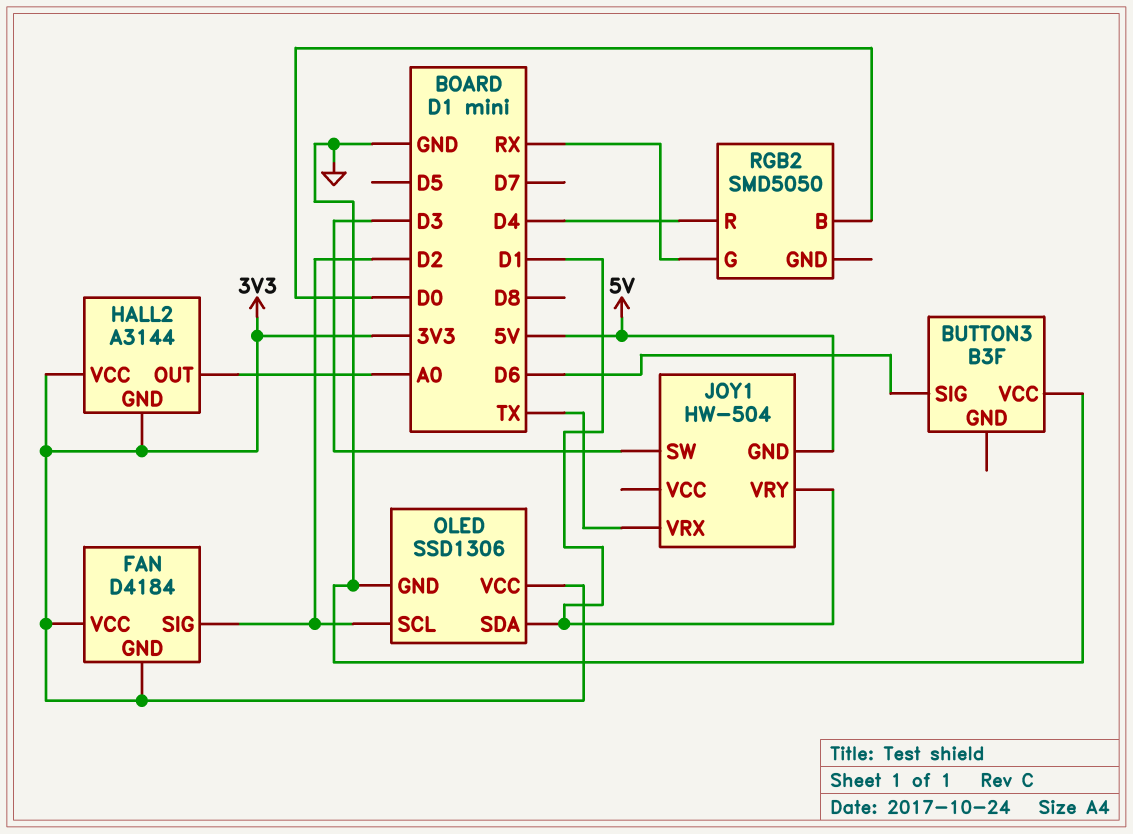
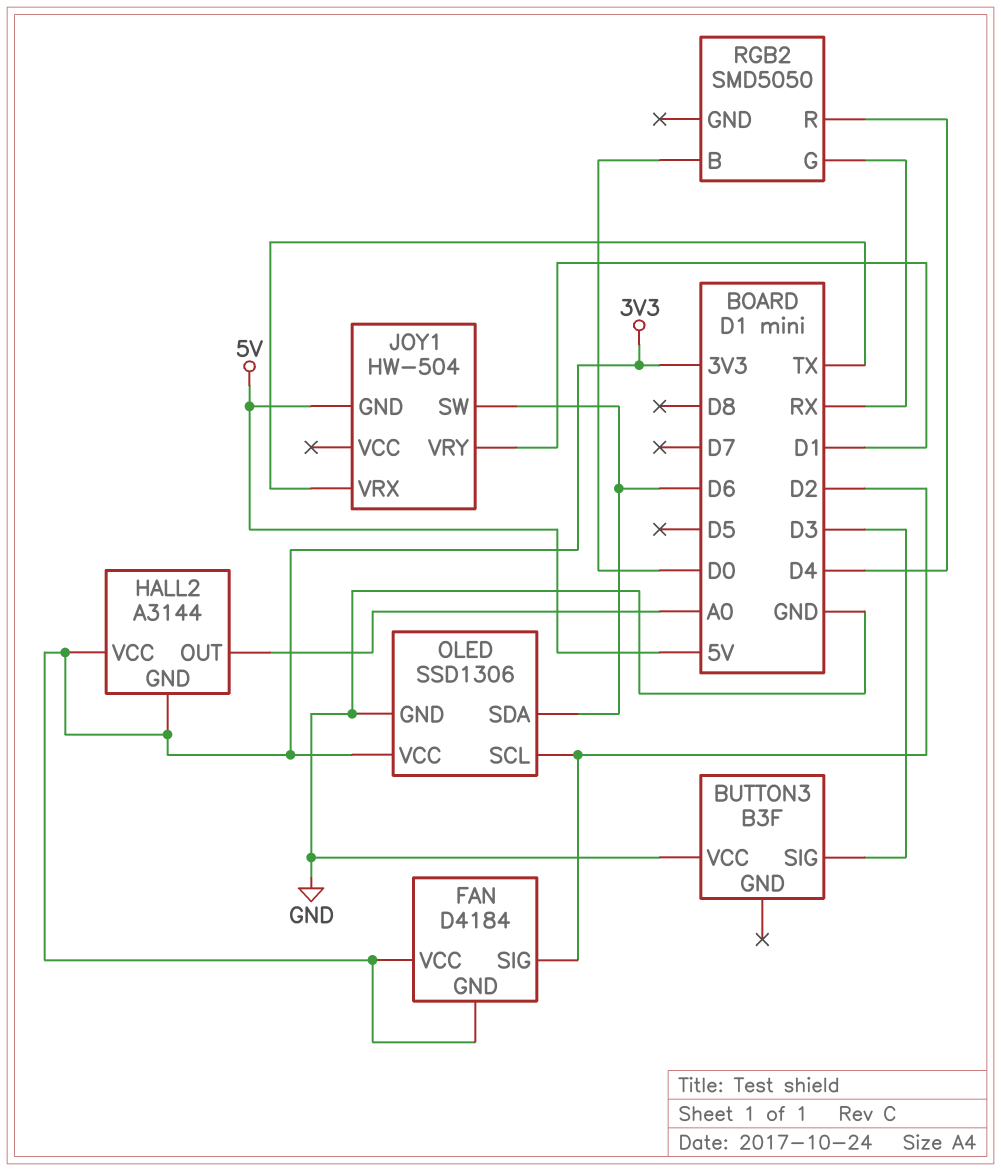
BUTTON3 pin SIG: D6 -> D3
JOY1 pin SW: D3 -> D6
OLED pin SDA: D1 -> D6

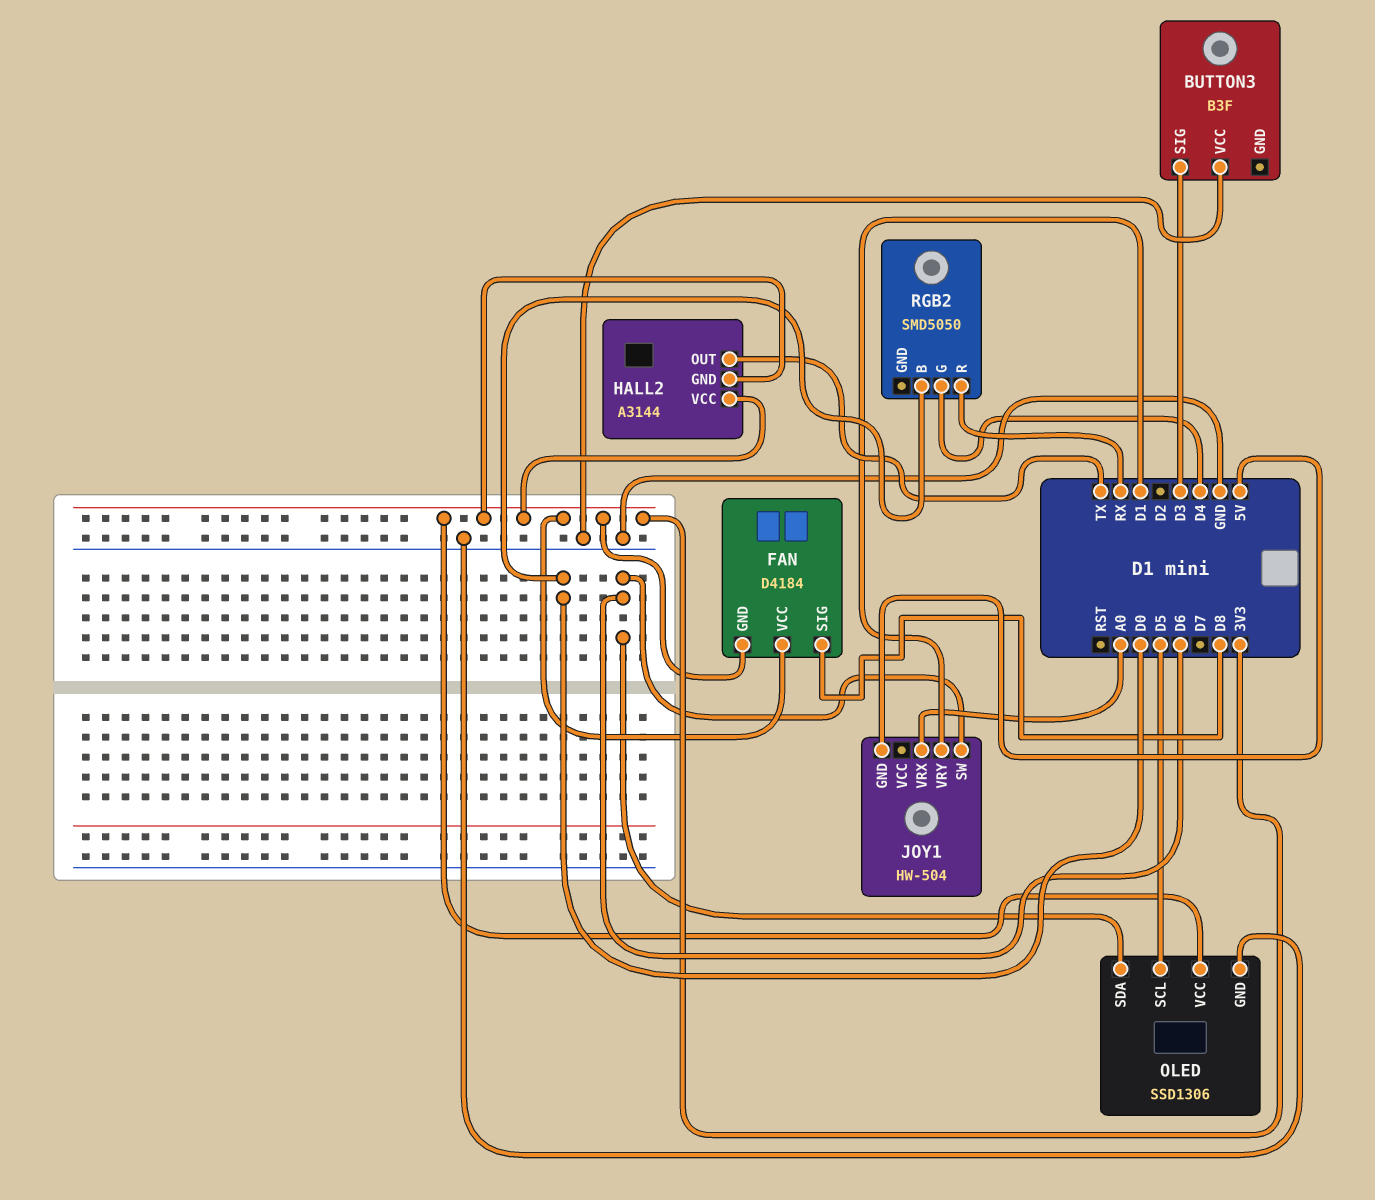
FAN pin SIG: D2 -> D8
HALL2 pin OUT: A0 -> TX
JOY1 pin VRX: TX -> A0
OLED pin SCL: D2 -> D5
RGB2 pin G: RX -> D4
RGB2 pin R: D4 -> RX

